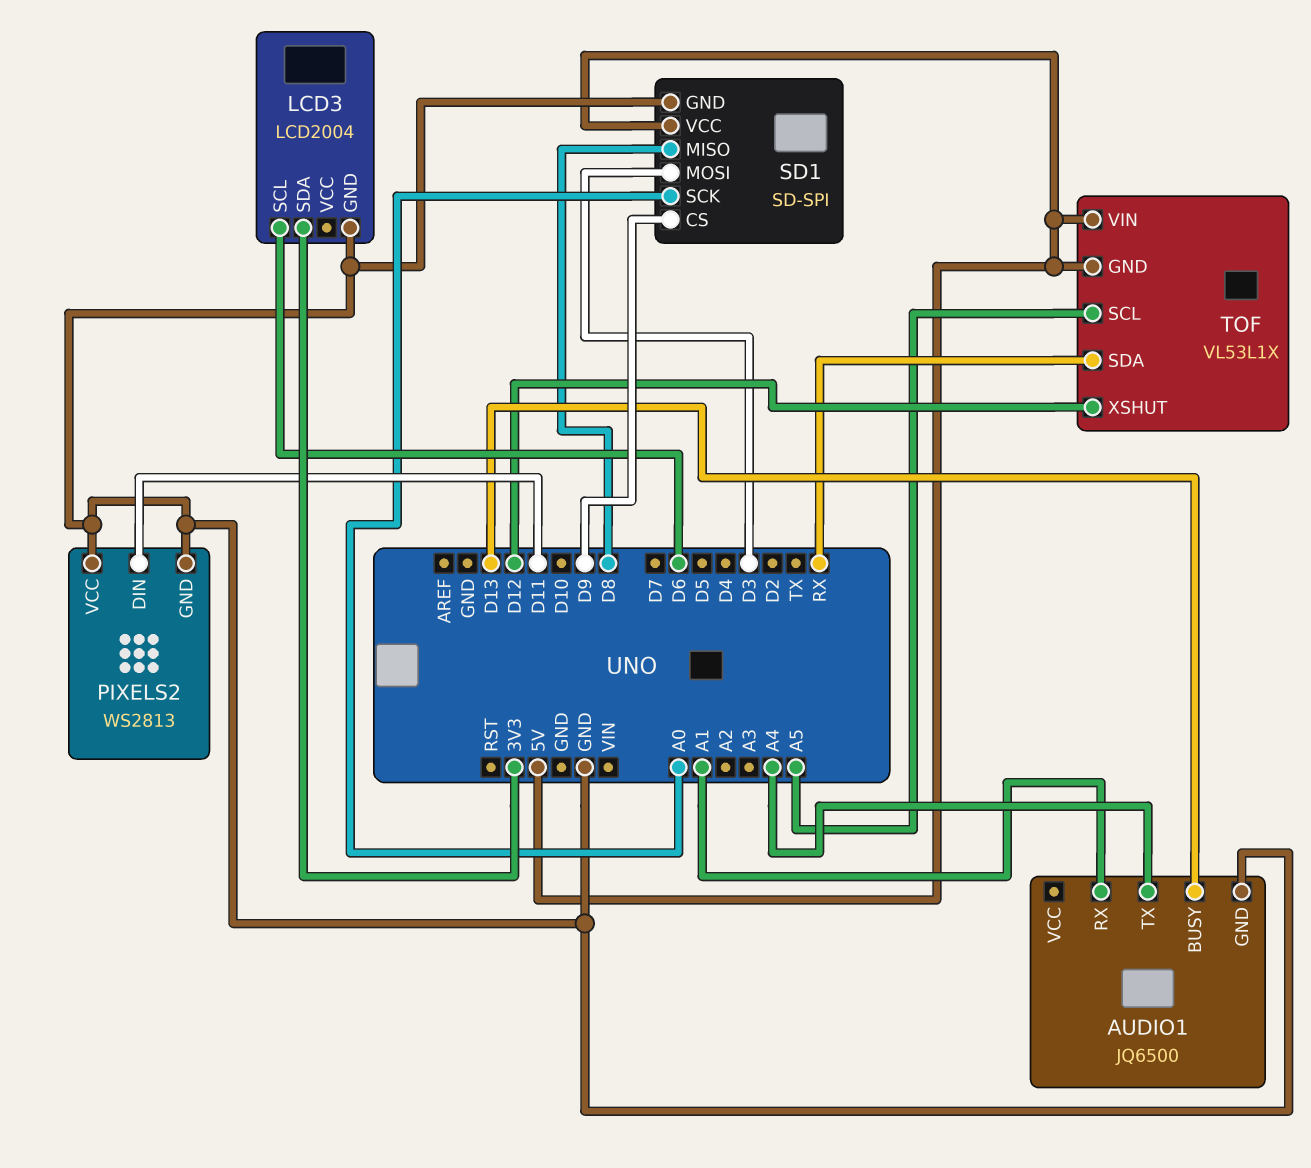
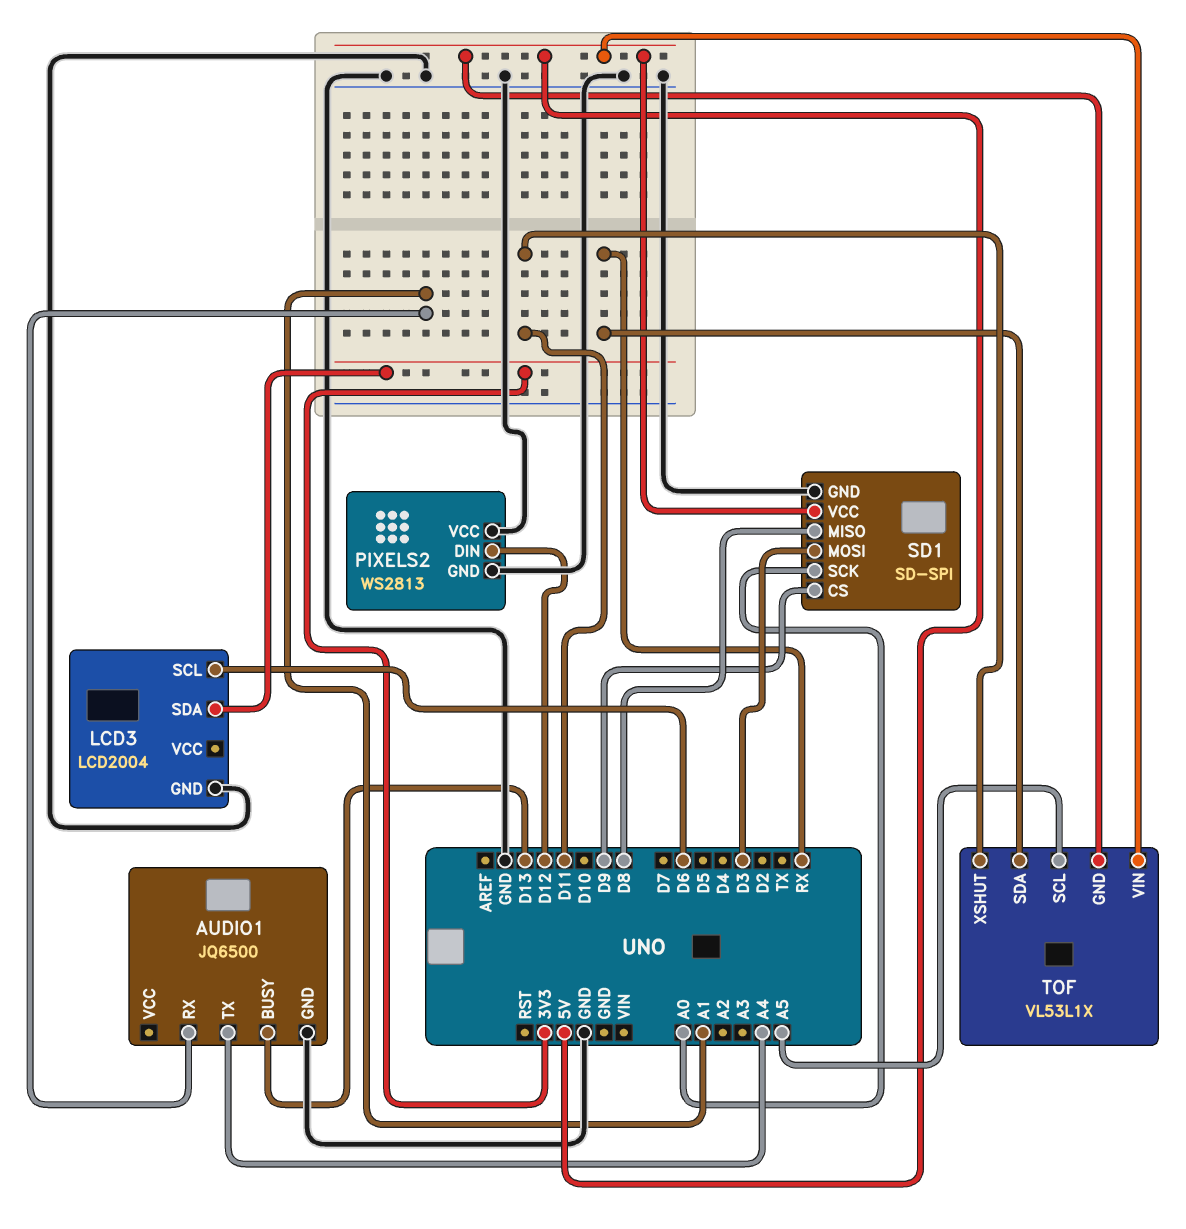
PIXELS2 pin DIN: D11 -> D12
TOF pin XSHUT: D12 -> D11

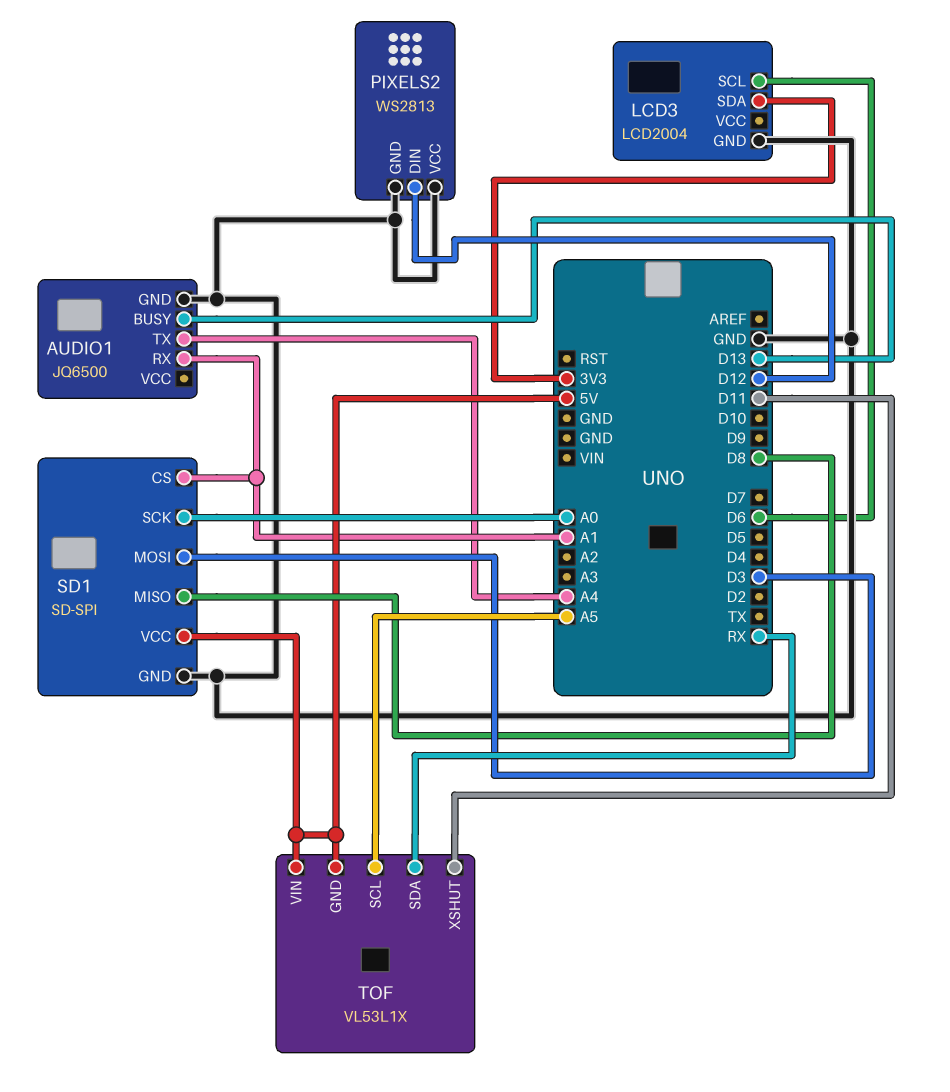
SD1 pin CS: D9 -> A1

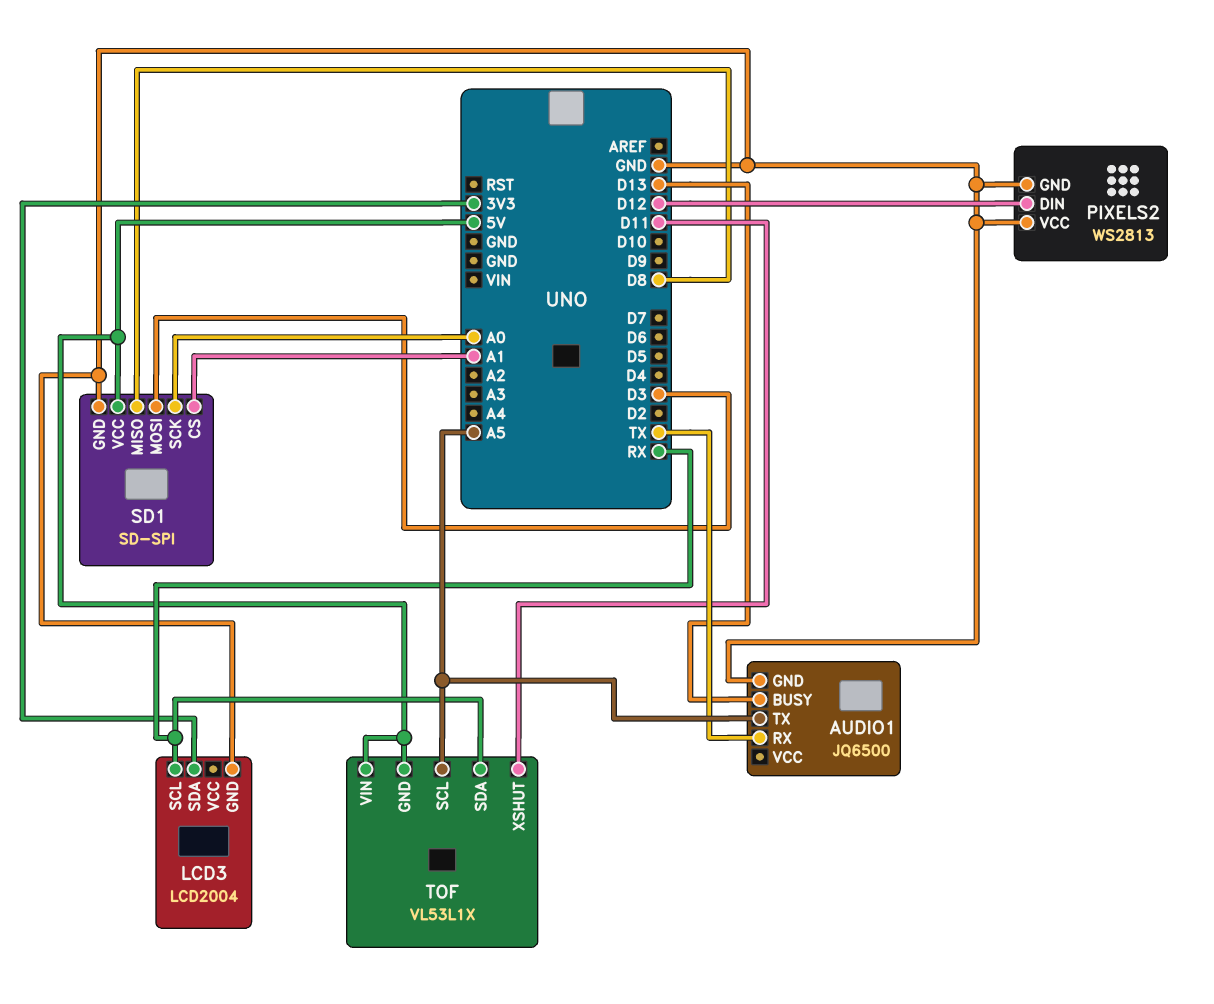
AUDIO1 pin RX: A1 -> TX
AUDIO1 pin TX: A4 -> A5
LCD3 pin SCL: D6 -> RX

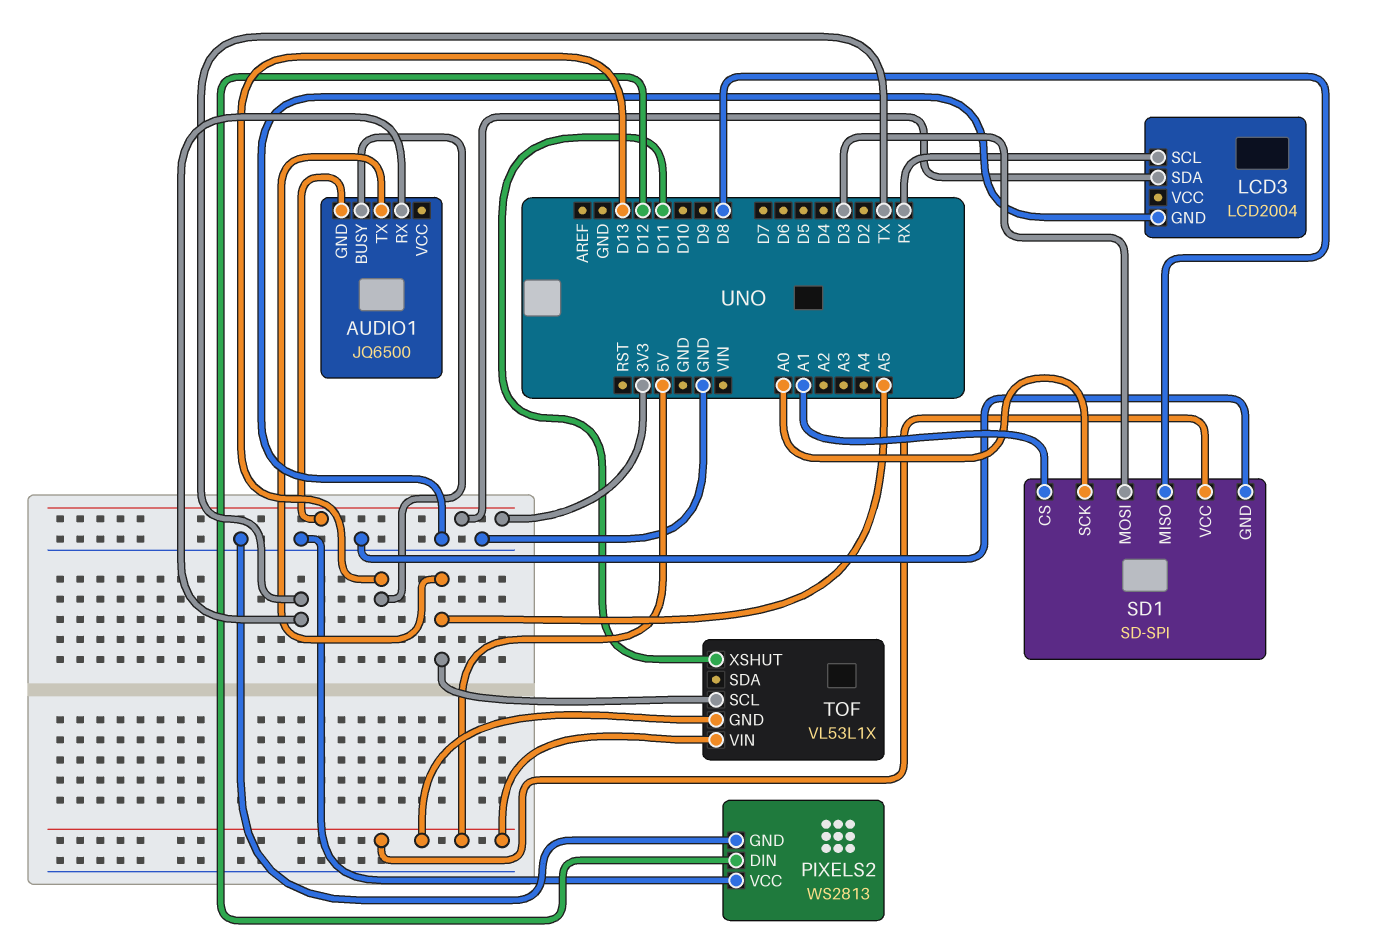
AUDIO1 pin GND: GND -> 3V3
TOF pin SDA: RX -> none

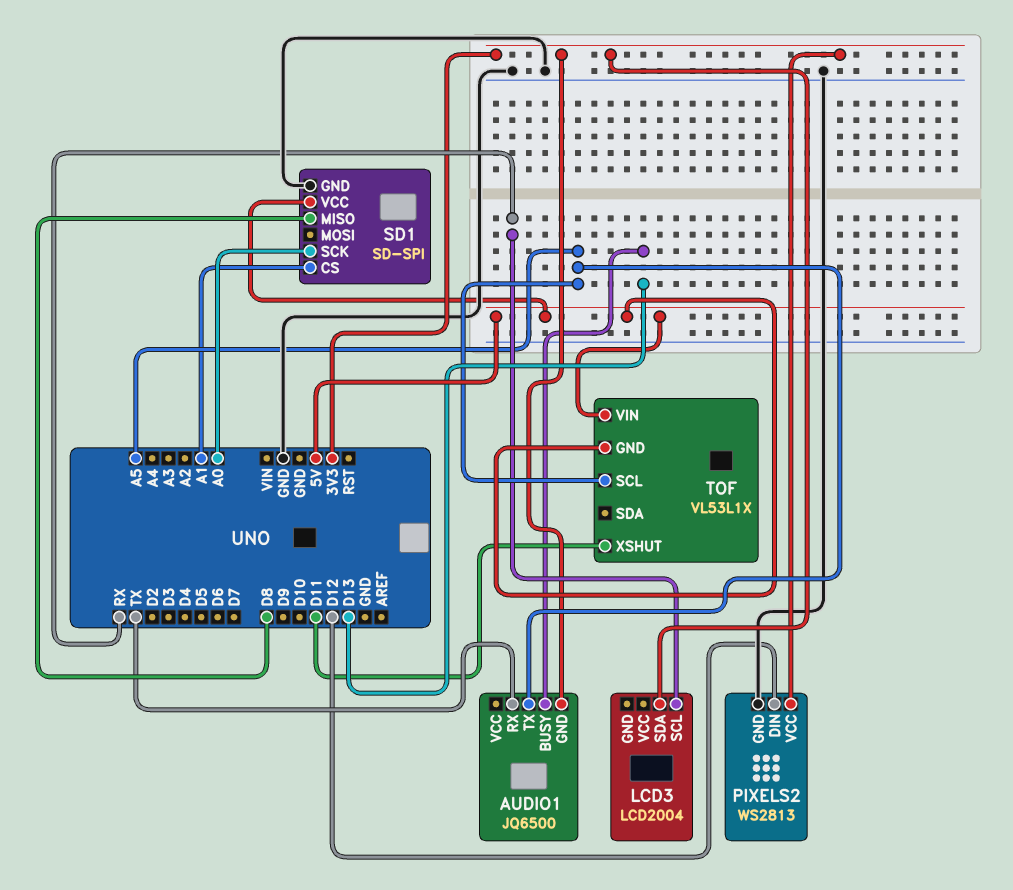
LCD3 pin GND: GND -> none
PIXELS2 pin VCC: GND -> 3V3
SD1 pin MOSI: D3 -> none

